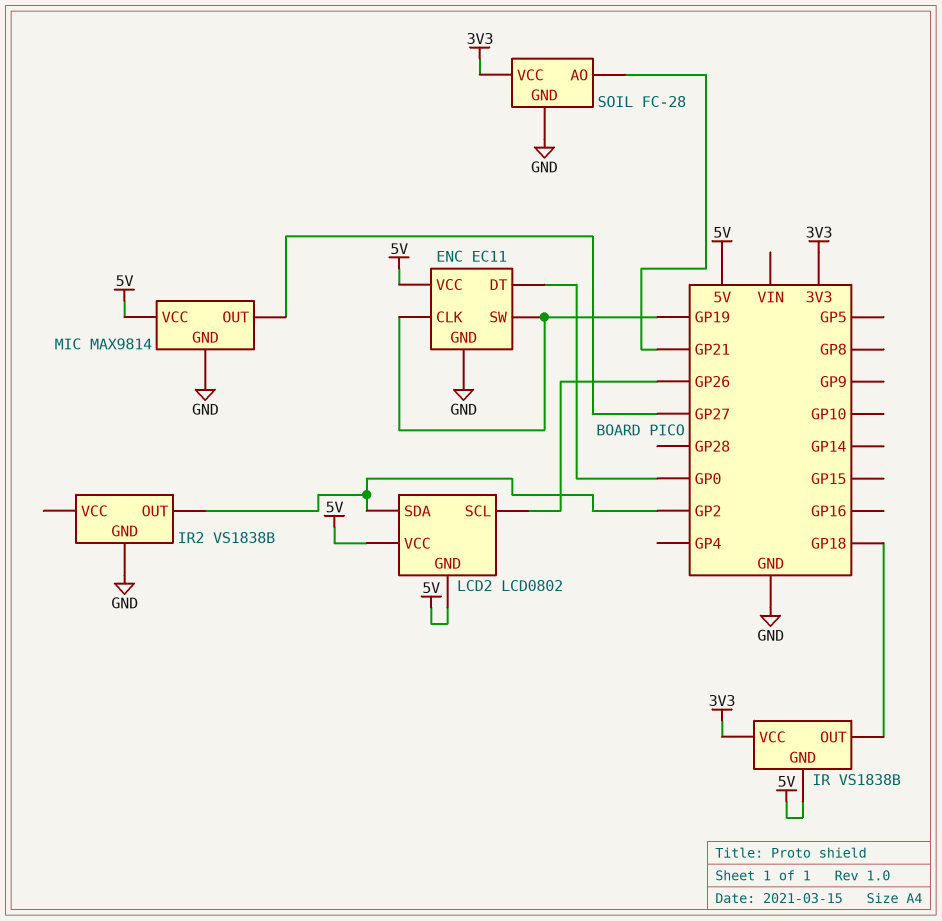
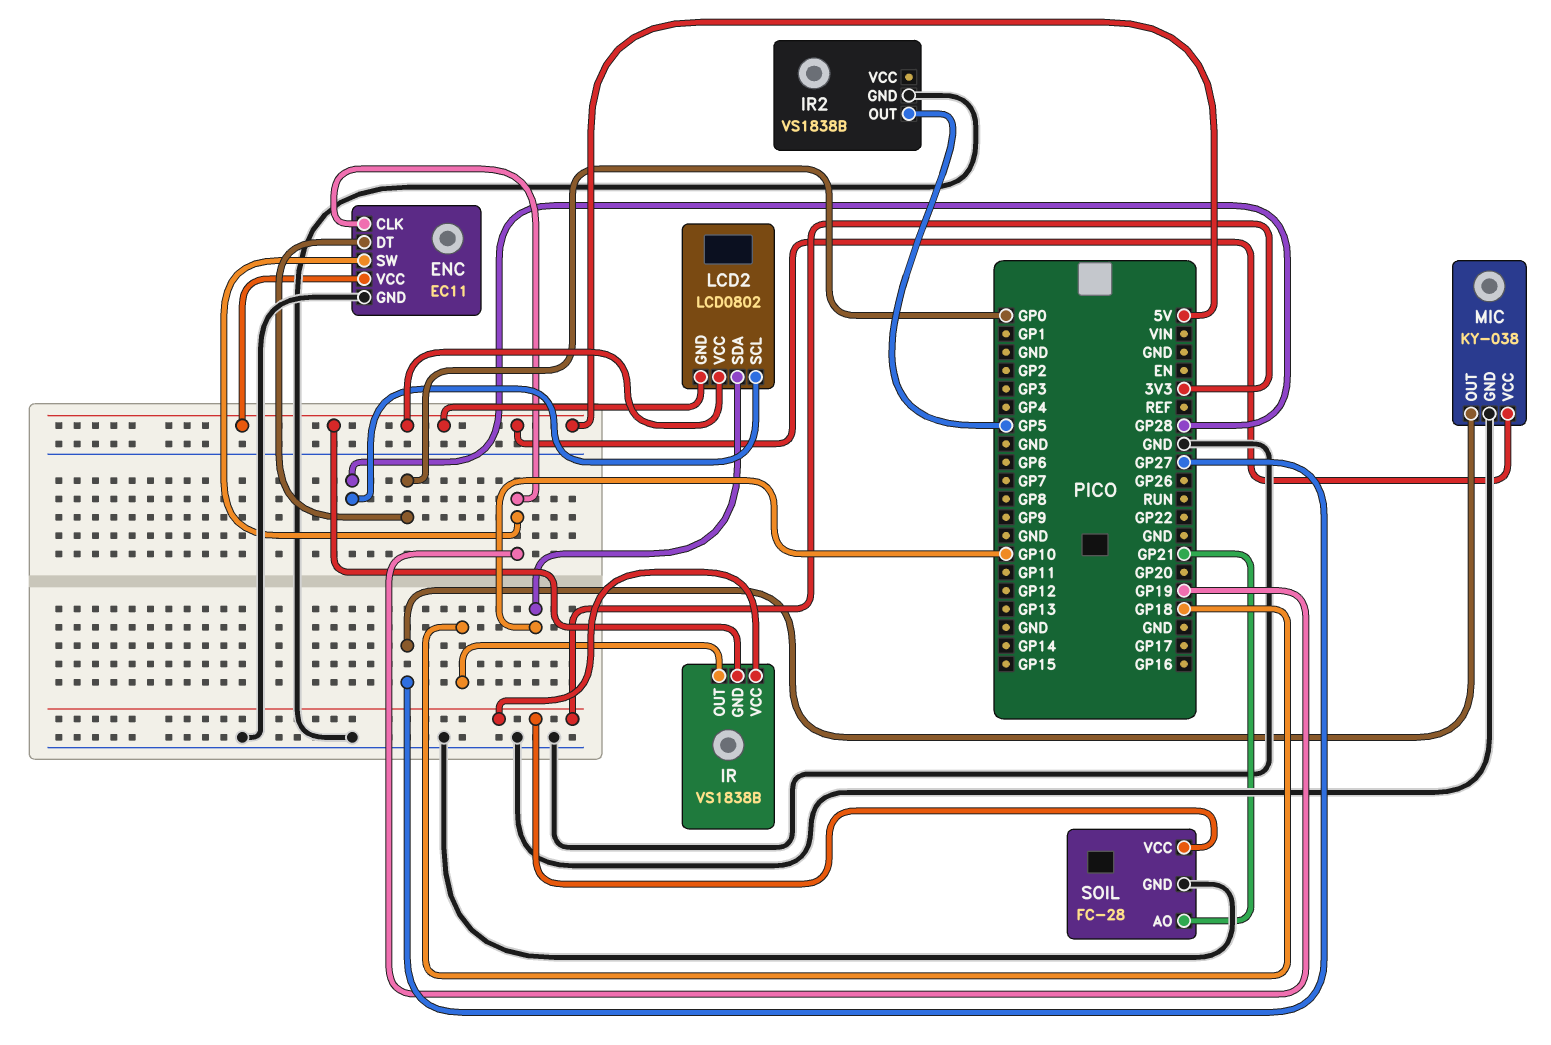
IR2 pin OUT: GP2 -> GP5
LCD2 pin SCL: GP26 -> GP28
LCD2 pin SDA: GP2 -> GP10
MIC: MAX9814 -> KY-038

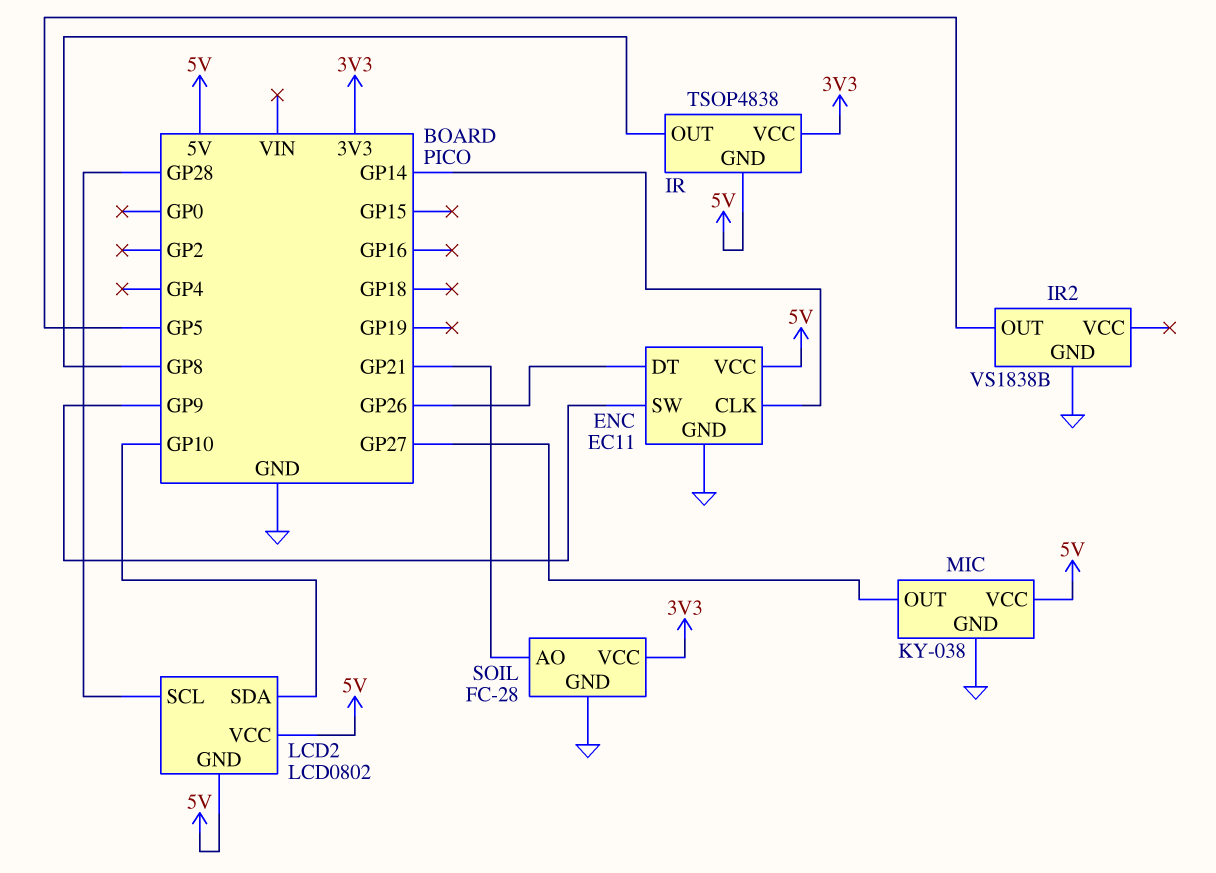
ENC pin CLK: GP19 -> GP14
ENC pin DT: GP0 -> GP26
ENC pin SW: GP19 -> GP9
IR: VS1838B -> TSOP4838
IR pin OUT: GP18 -> GP8

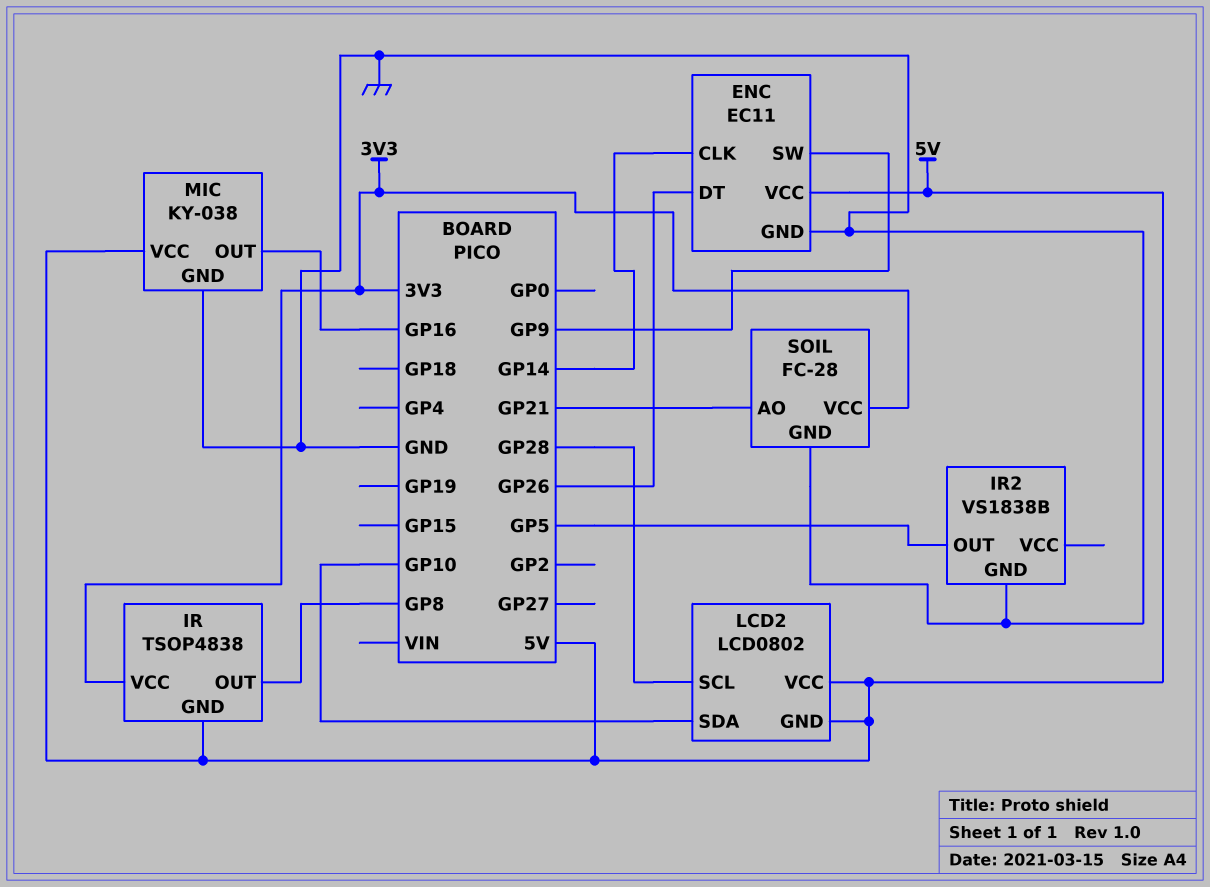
MIC pin OUT: GP27 -> GP16

